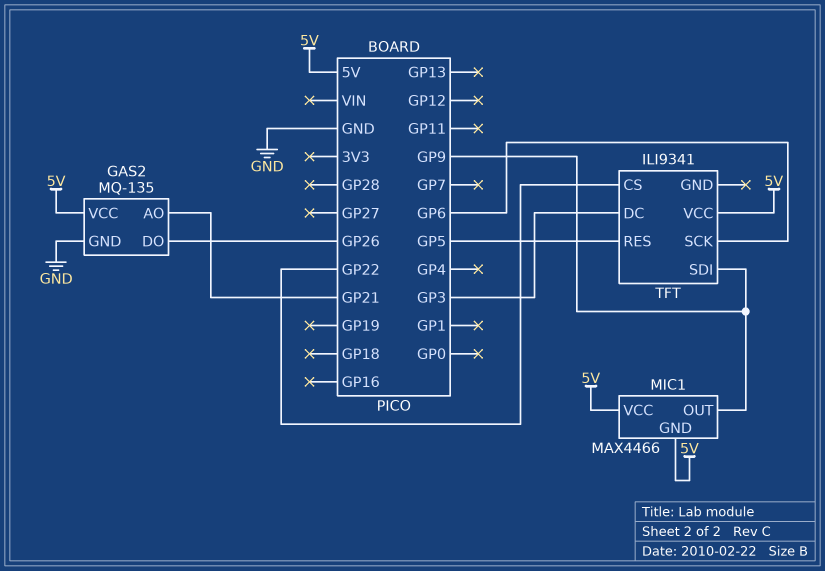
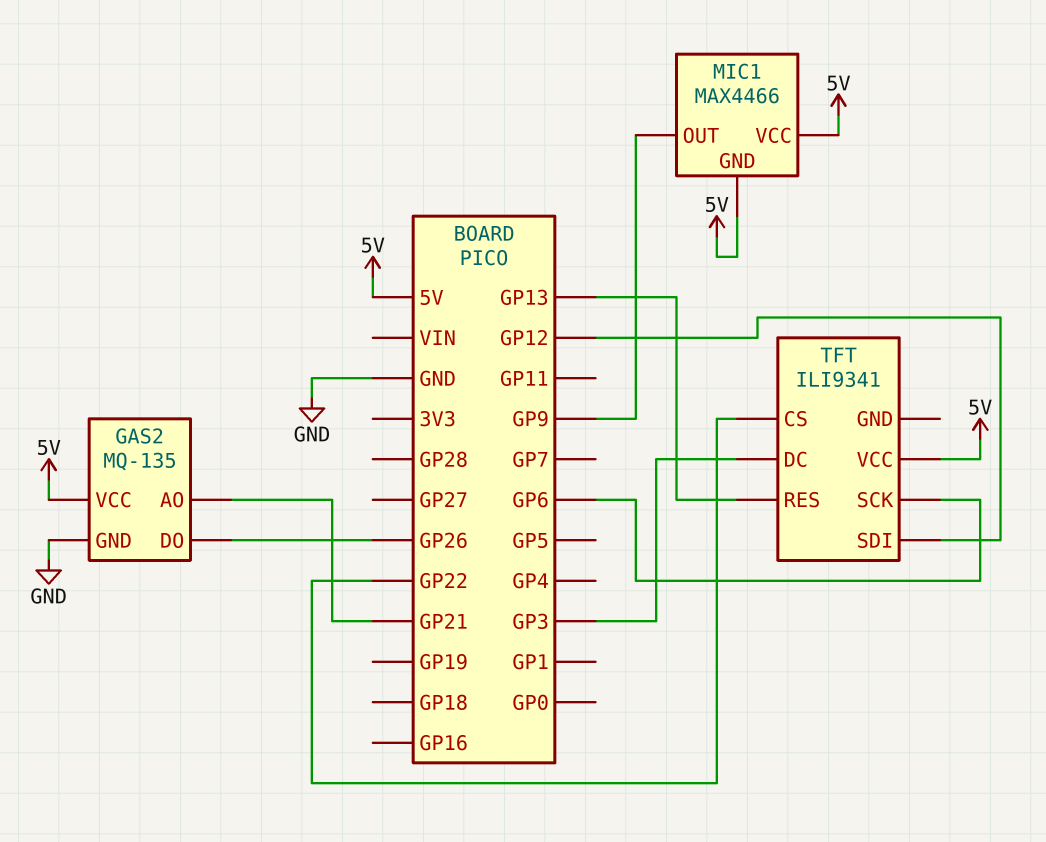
TFT pin RES: GP5 -> GP13
TFT pin SDI: GP9 -> GP12

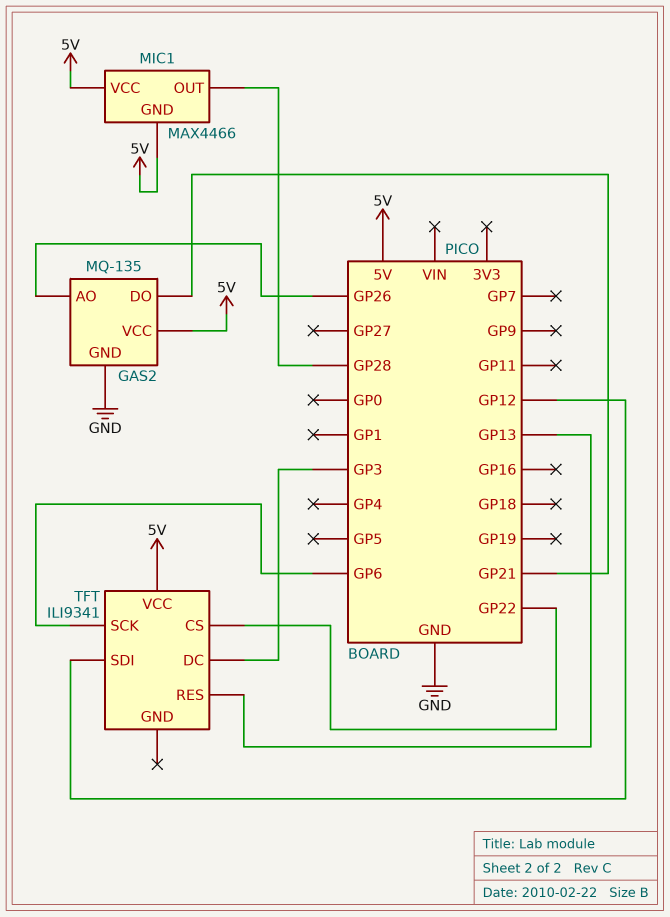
GAS2 pin AO: GP21 -> GP26
GAS2 pin DO: GP26 -> GP21
MIC1 pin OUT: GP9 -> GP28

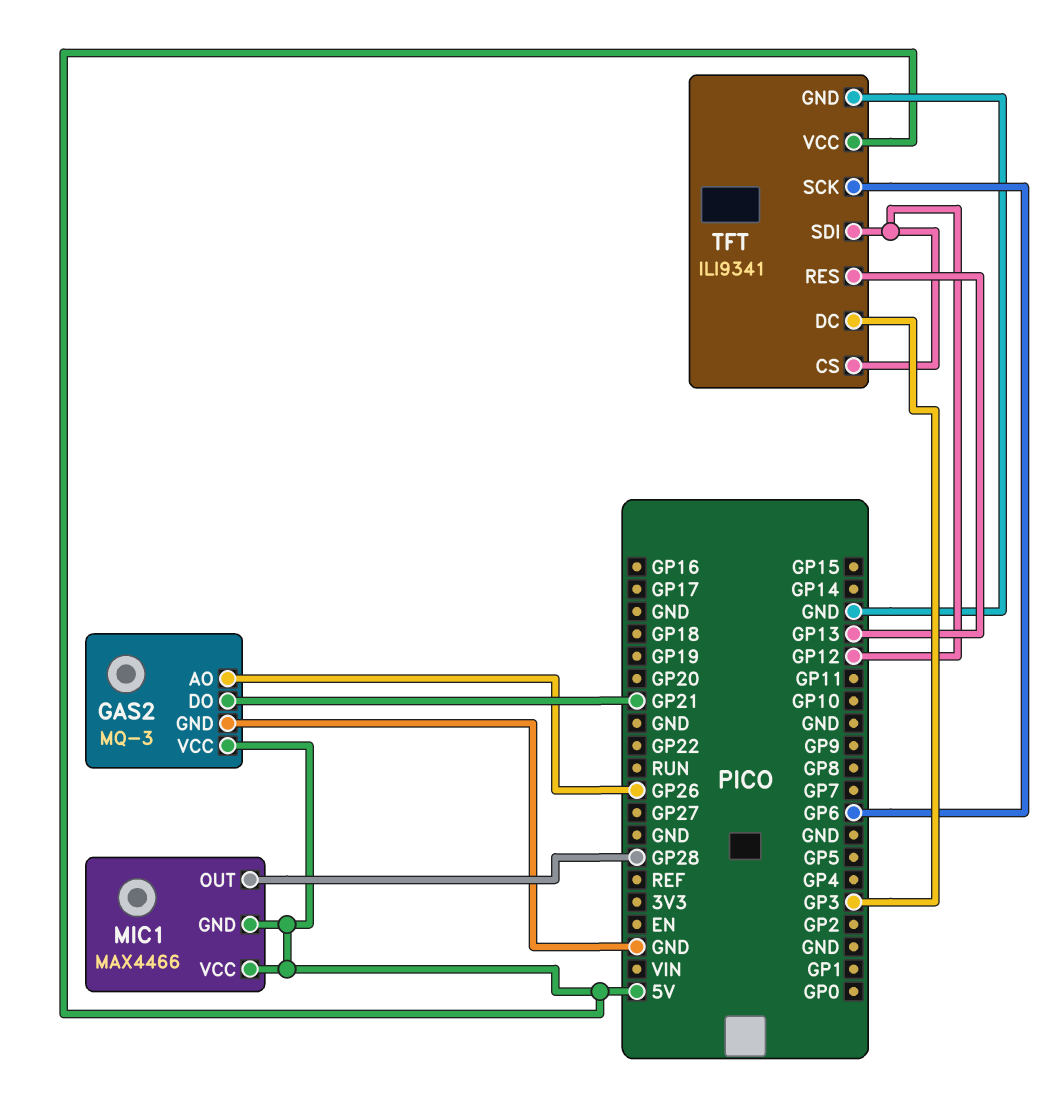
GAS2: MQ-135 -> MQ-3
TFT pin CS: GP22 -> GP12
TFT pin GND: none -> GND

